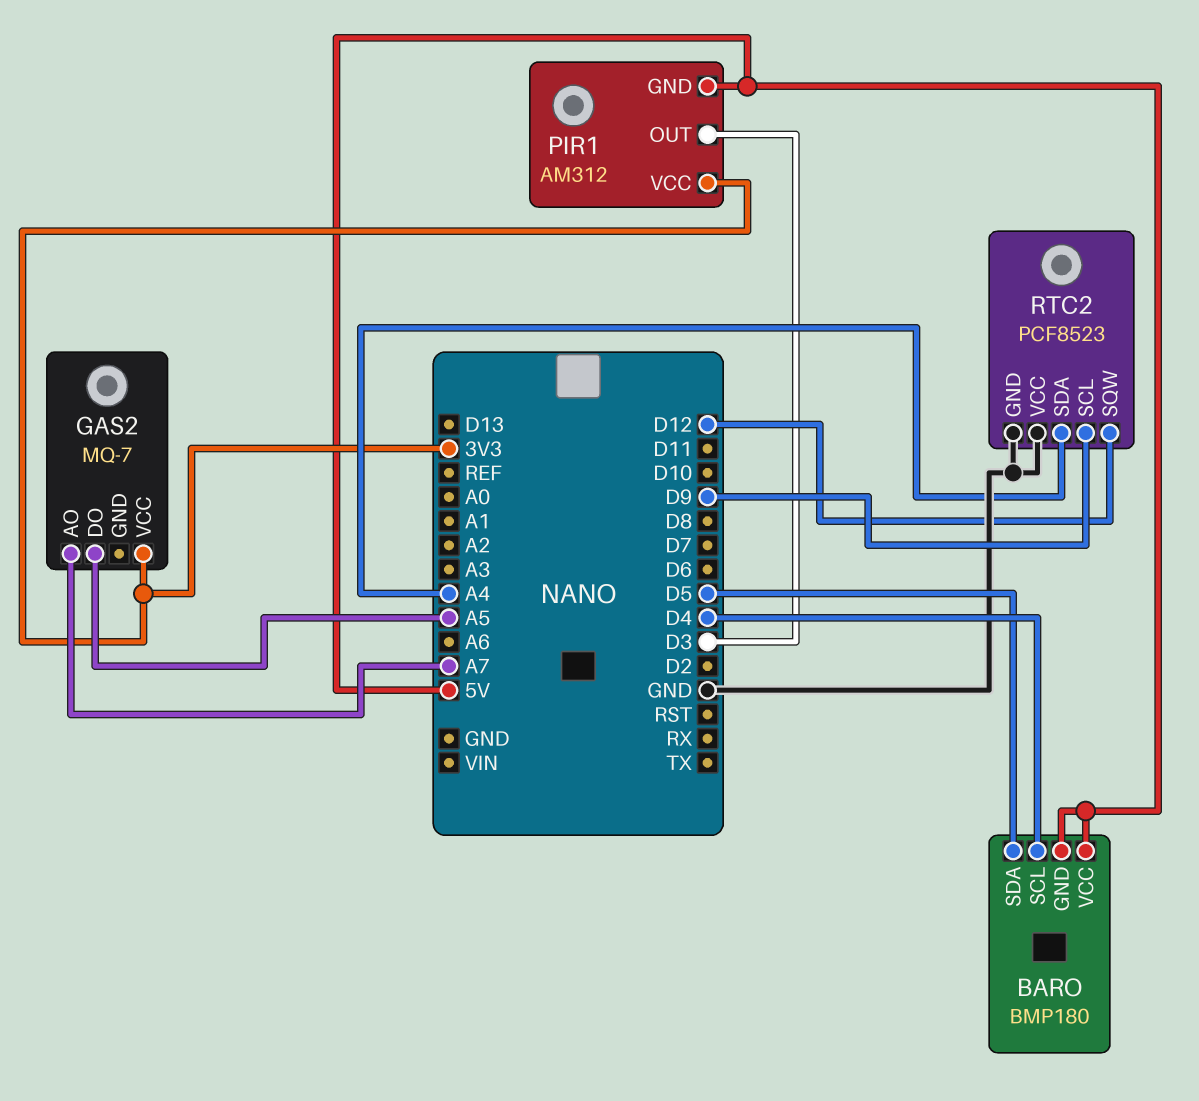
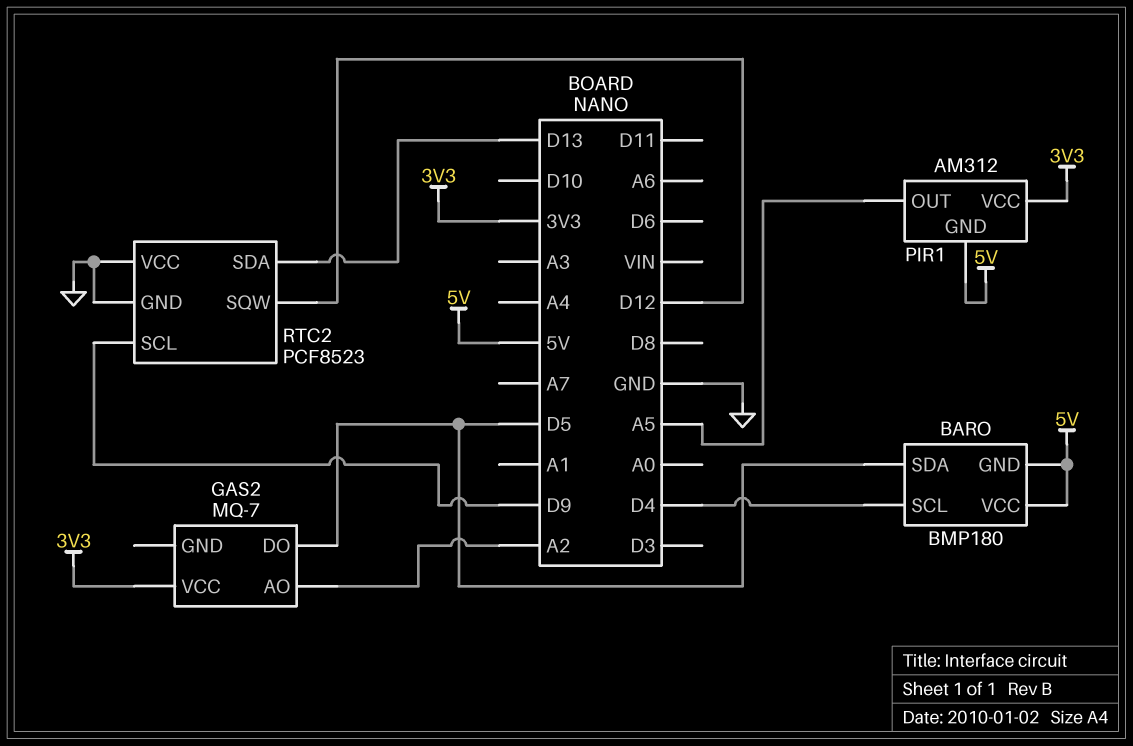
GAS2 pin AO: A7 -> A2
GAS2 pin DO: A5 -> D5
PIR1 pin OUT: D3 -> A5
RTC2 pin SDA: A4 -> D13

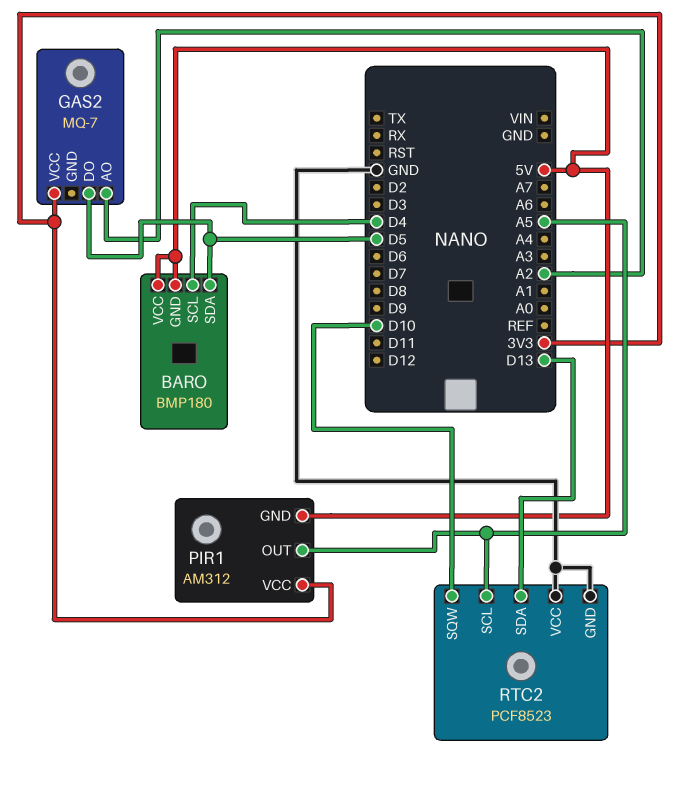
RTC2 pin SCL: D9 -> A5
RTC2 pin SQW: D12 -> D10

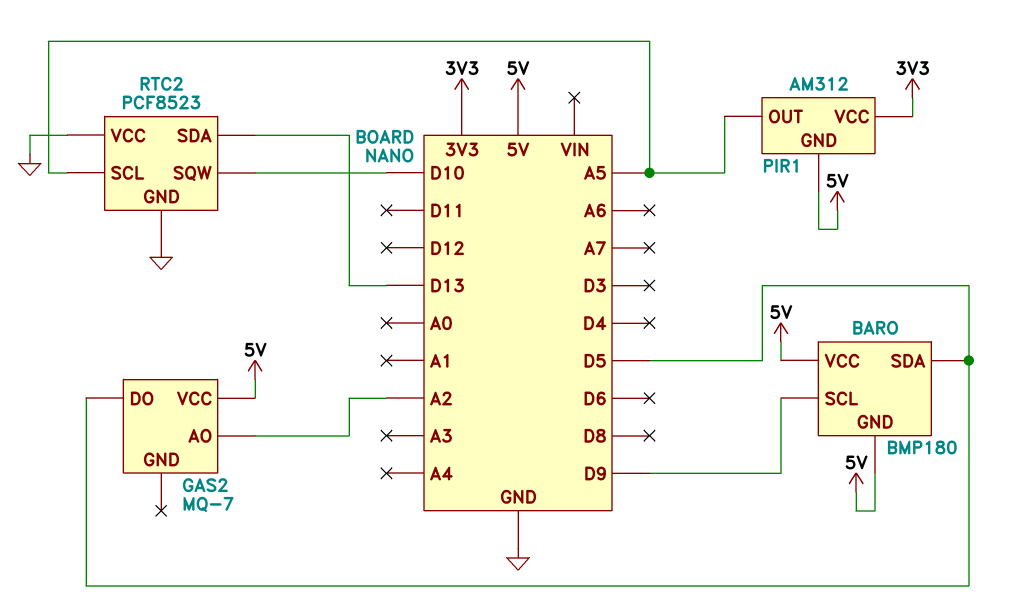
BARO pin SCL: D4 -> D9
GAS2 pin VCC: 3V3 -> 5V

